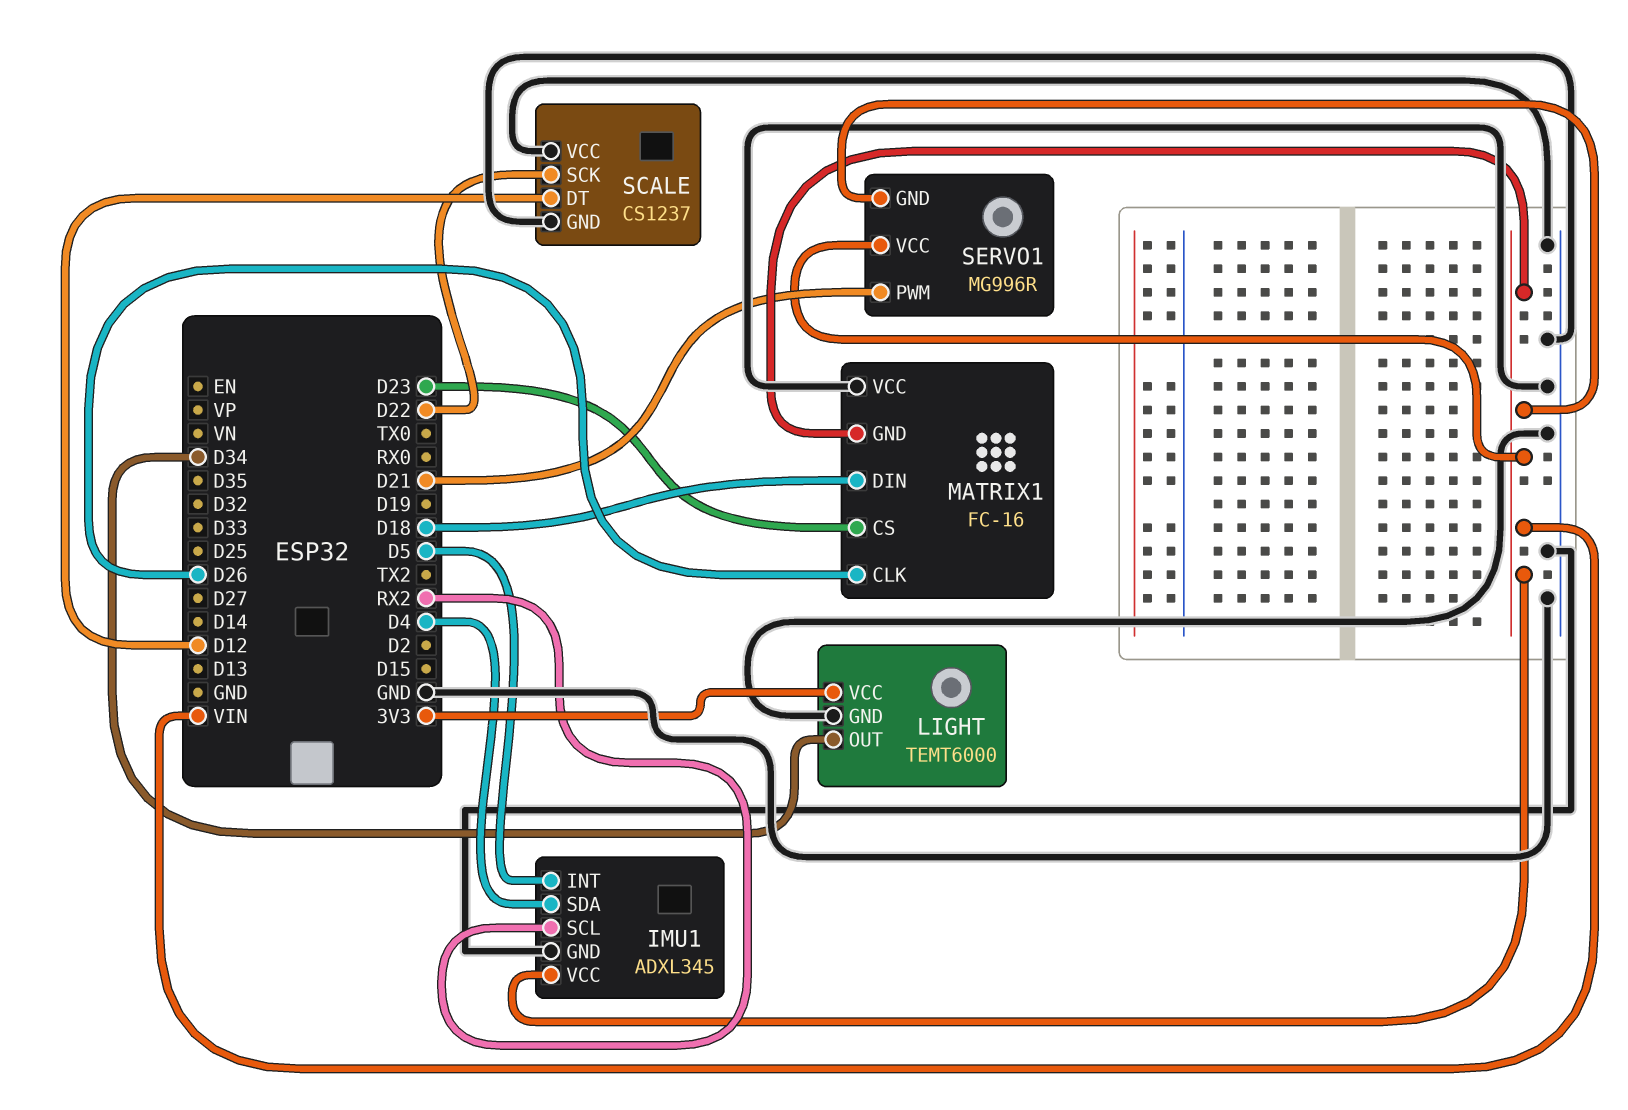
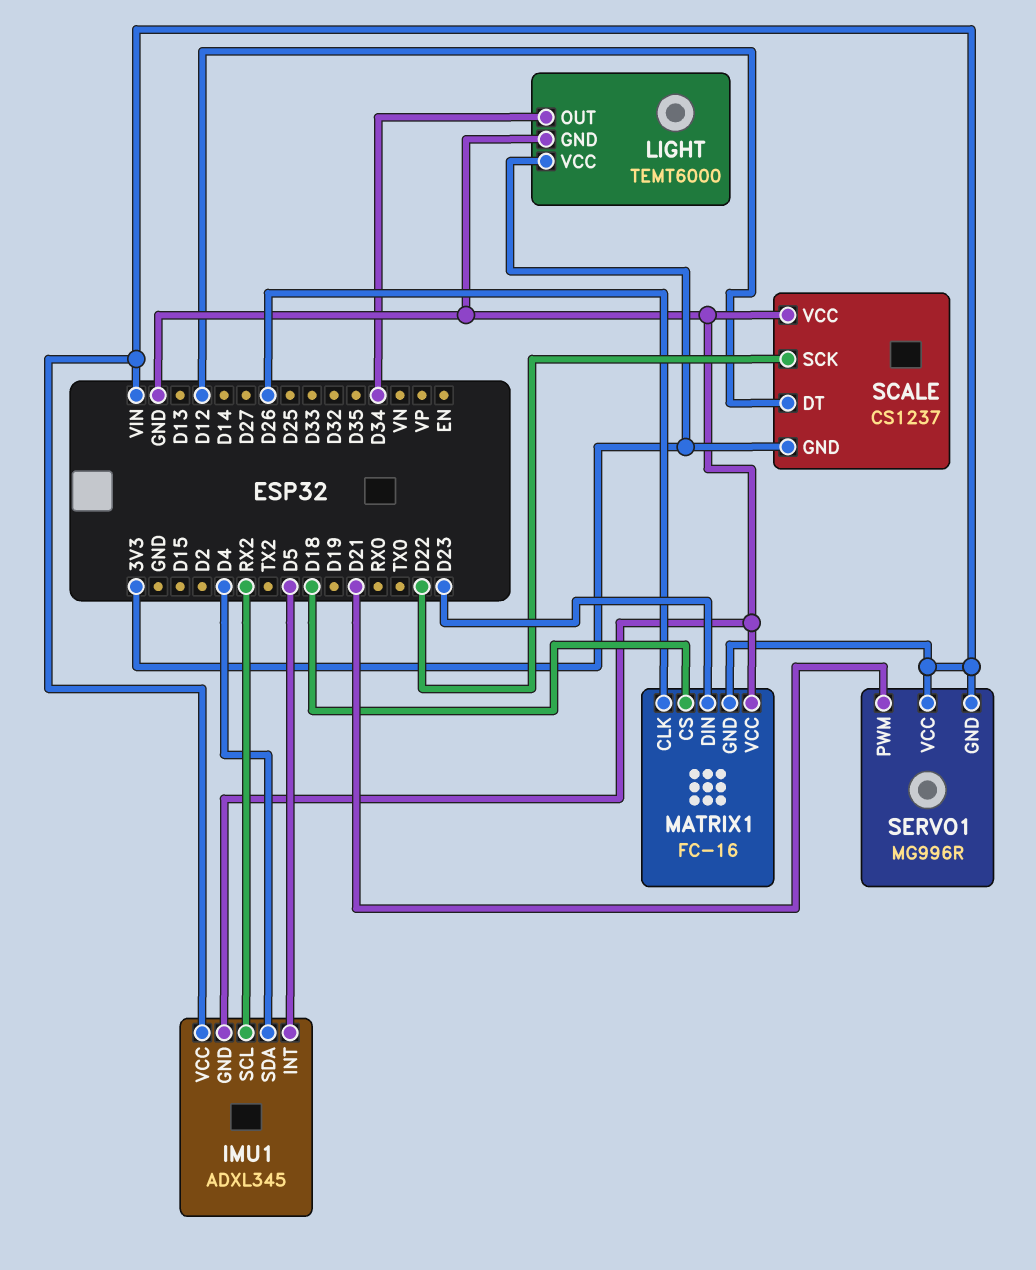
MATRIX1 pin CS: D23 -> D18
MATRIX1 pin DIN: D18 -> D23
SCALE pin GND: GND -> 3V3

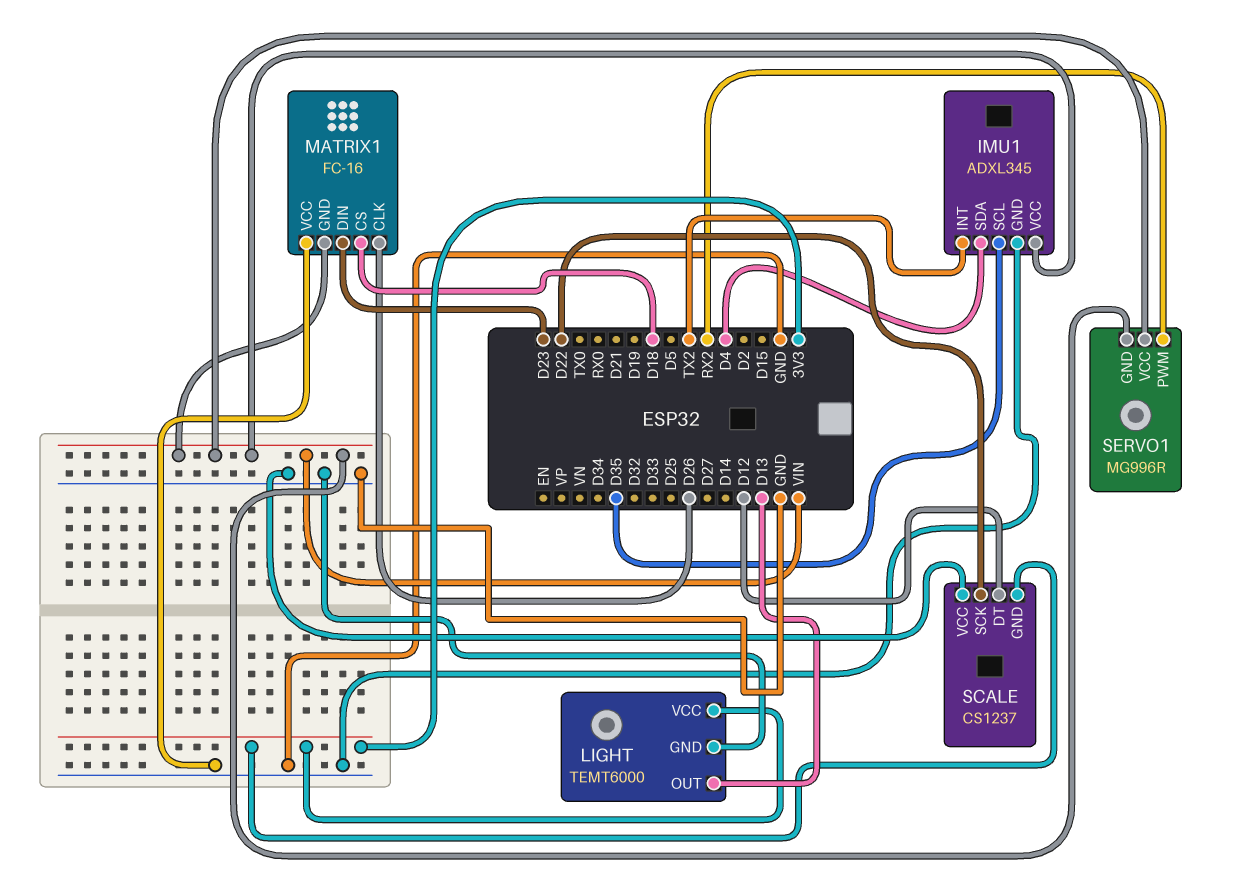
IMU1 pin INT: D5 -> TX2
IMU1 pin SCL: RX2 -> D35
LIGHT pin OUT: D34 -> D13
SERVO1 pin PWM: D21 -> RX2

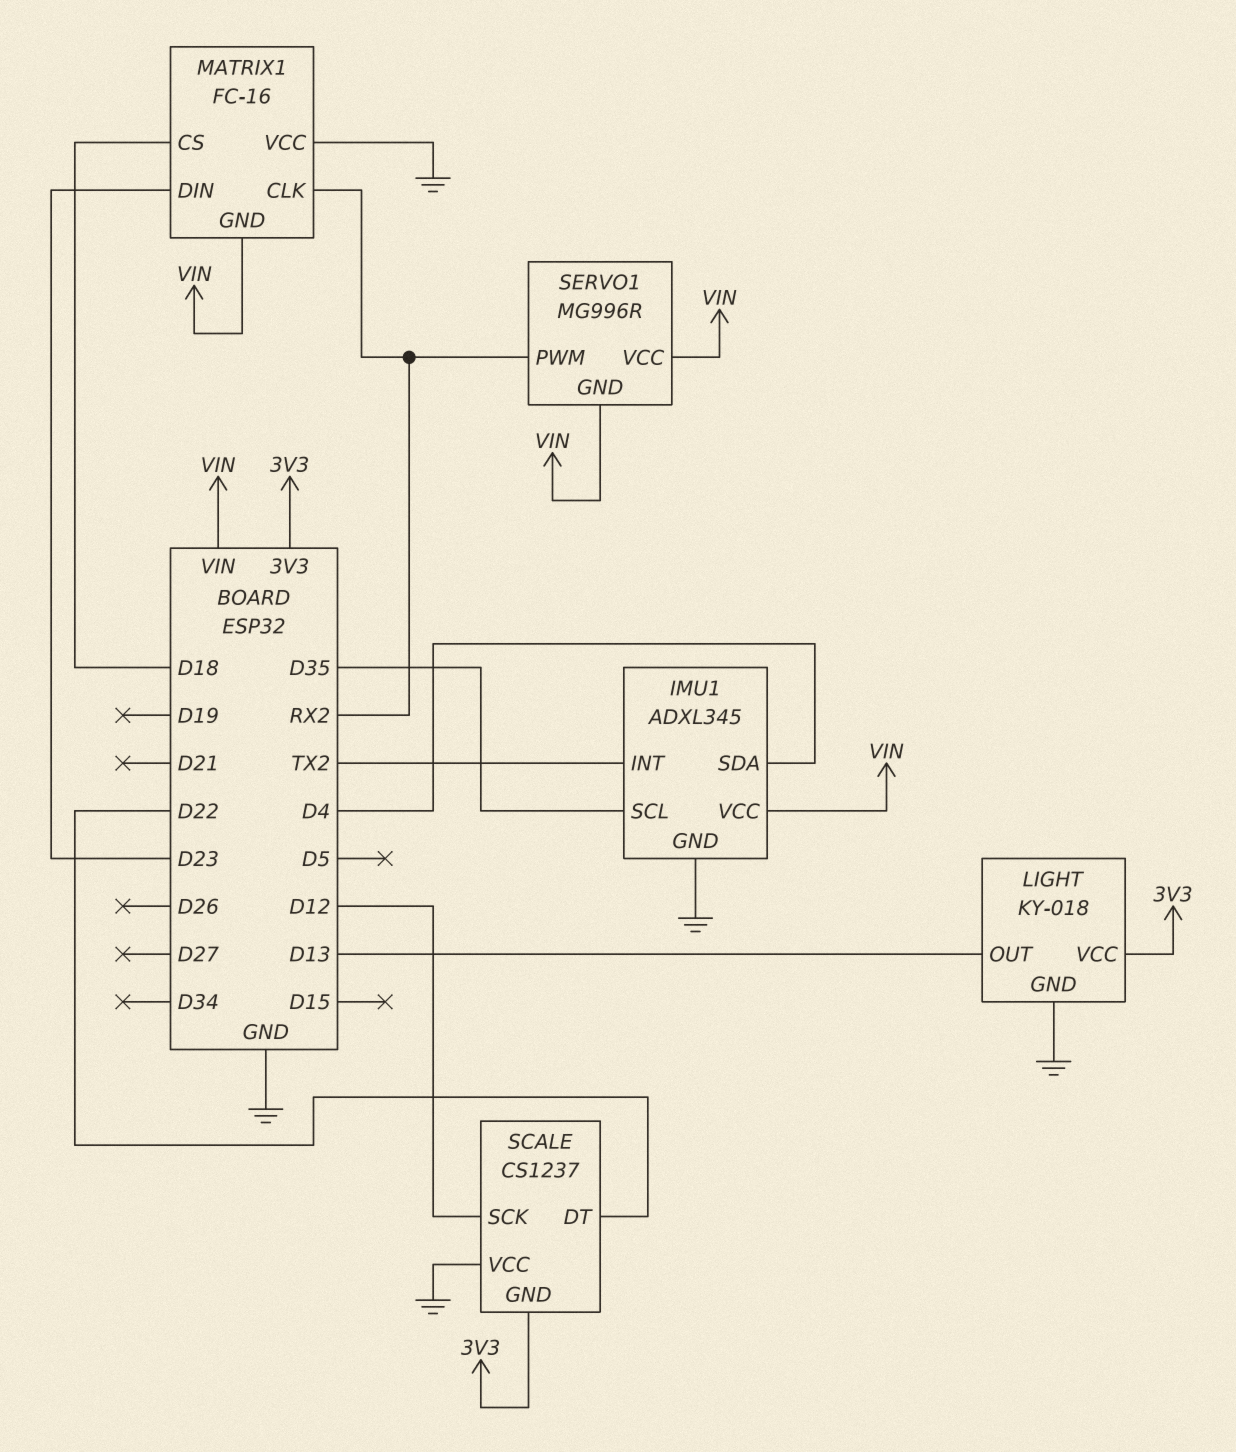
LIGHT: TEMT6000 -> KY-018
MATRIX1 pin CLK: D26 -> RX2
SCALE pin DT: D12 -> D22
SCALE pin SCK: D22 -> D12

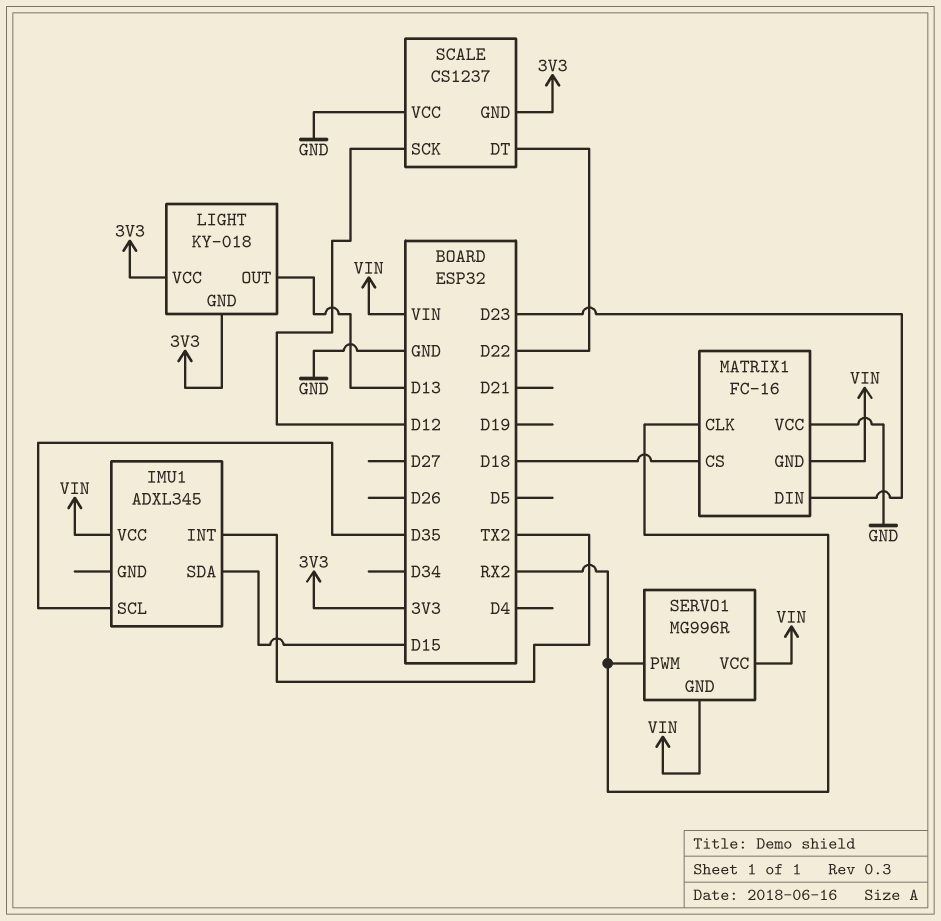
IMU1 pin GND: GND -> none
IMU1 pin SDA: D4 -> D15
LIGHT pin GND: GND -> 3V3

